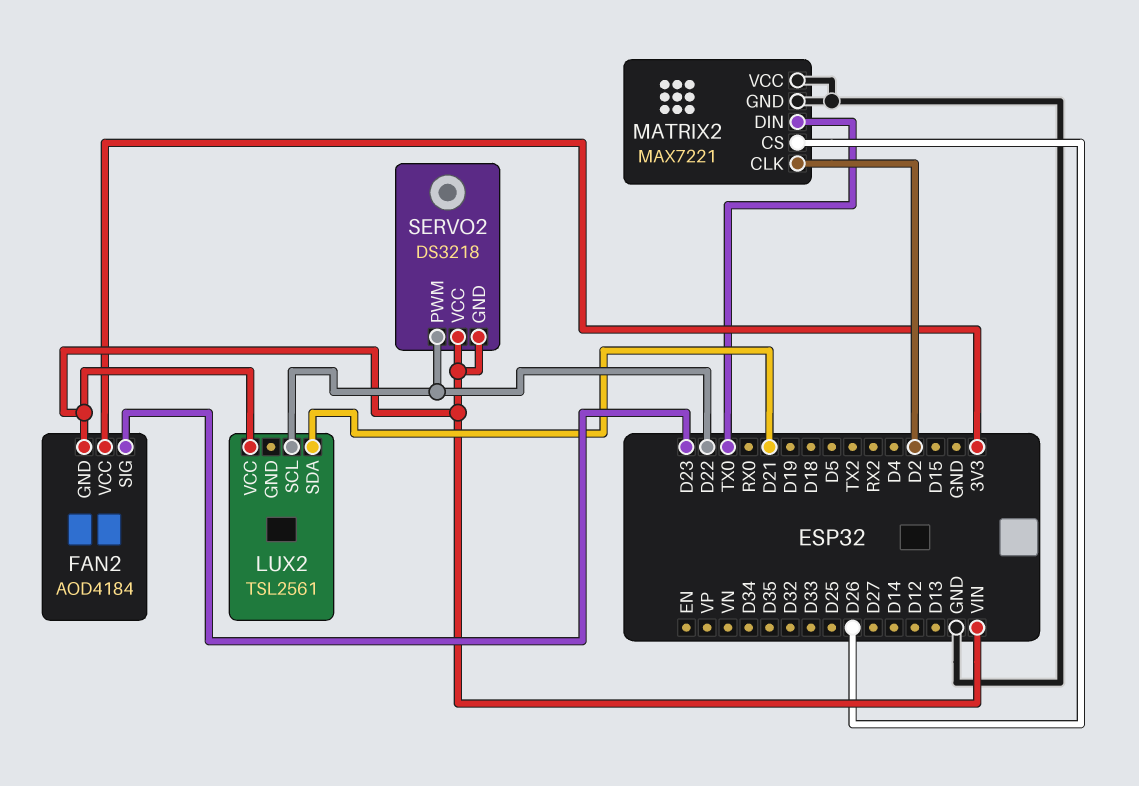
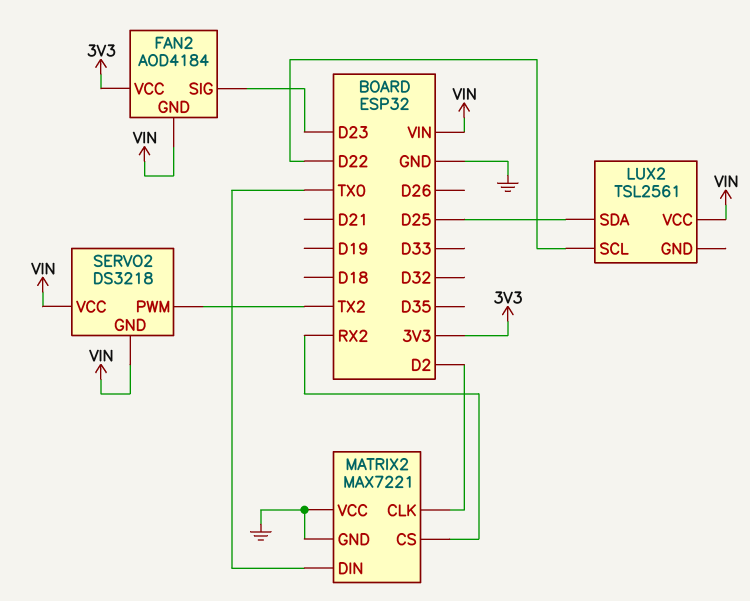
LUX2 pin SDA: D21 -> D25
MATRIX2 pin CS: D26 -> RX2
SERVO2 pin PWM: D22 -> TX2

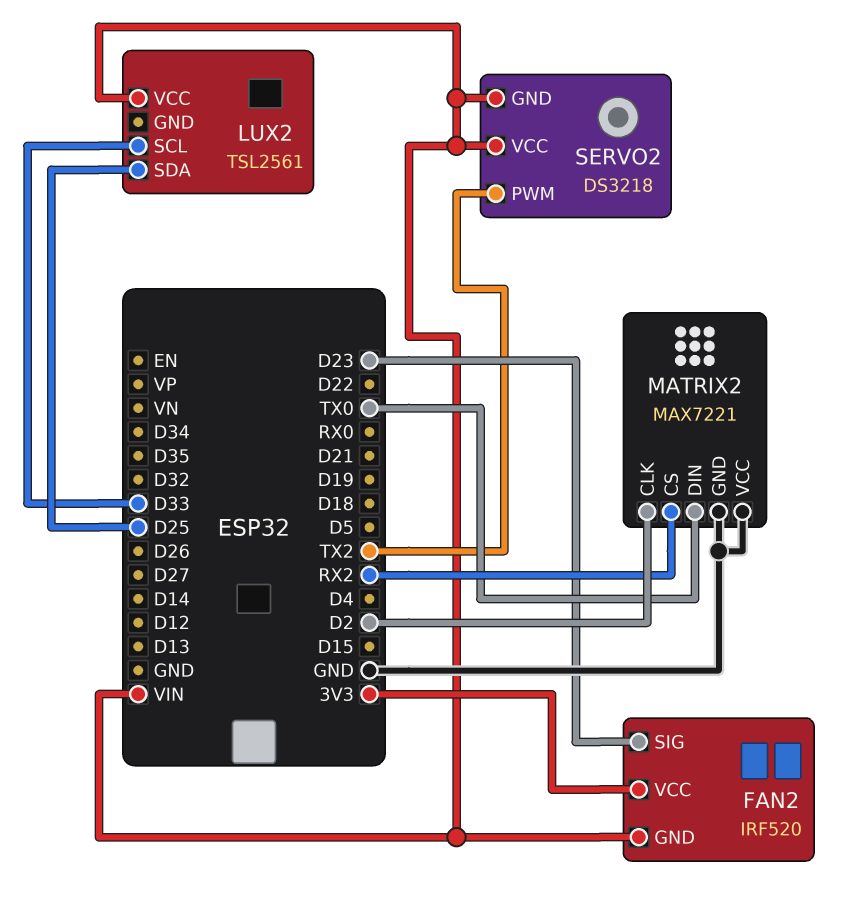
FAN2: AOD4184 -> IRF520
LUX2 pin SCL: D22 -> D33

